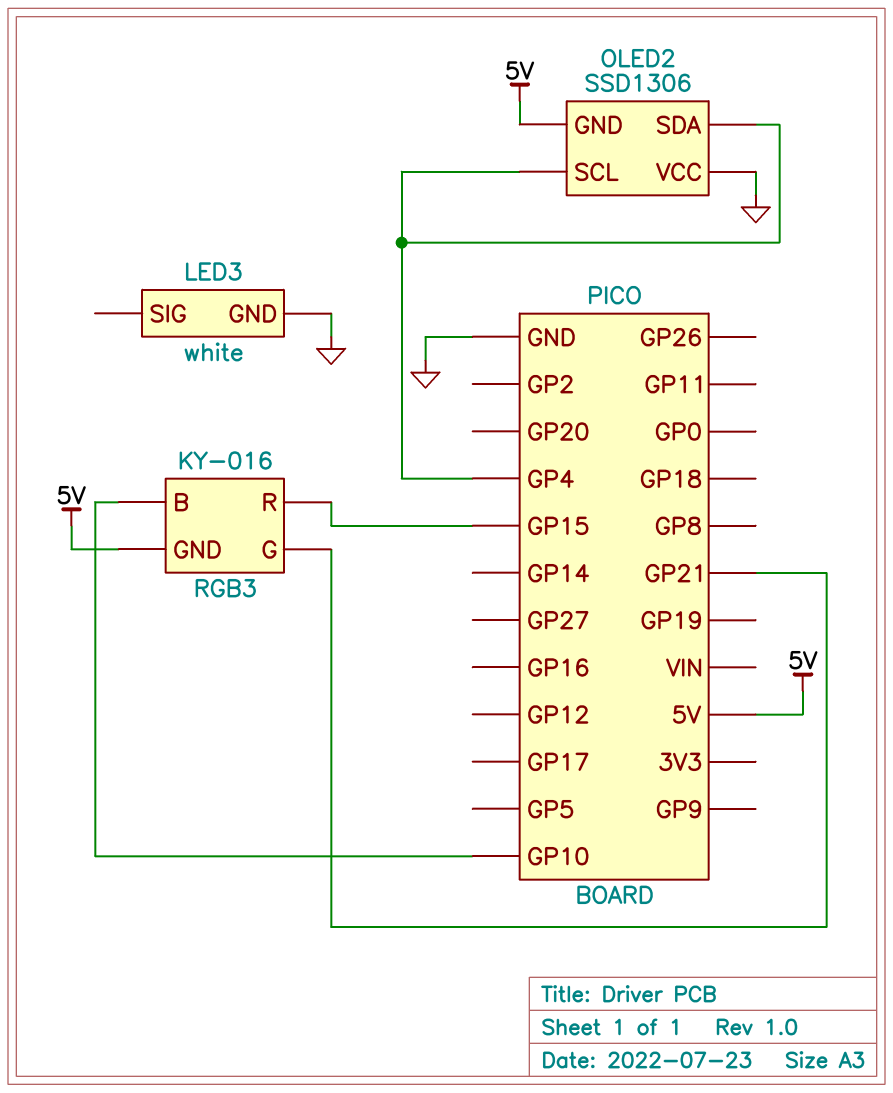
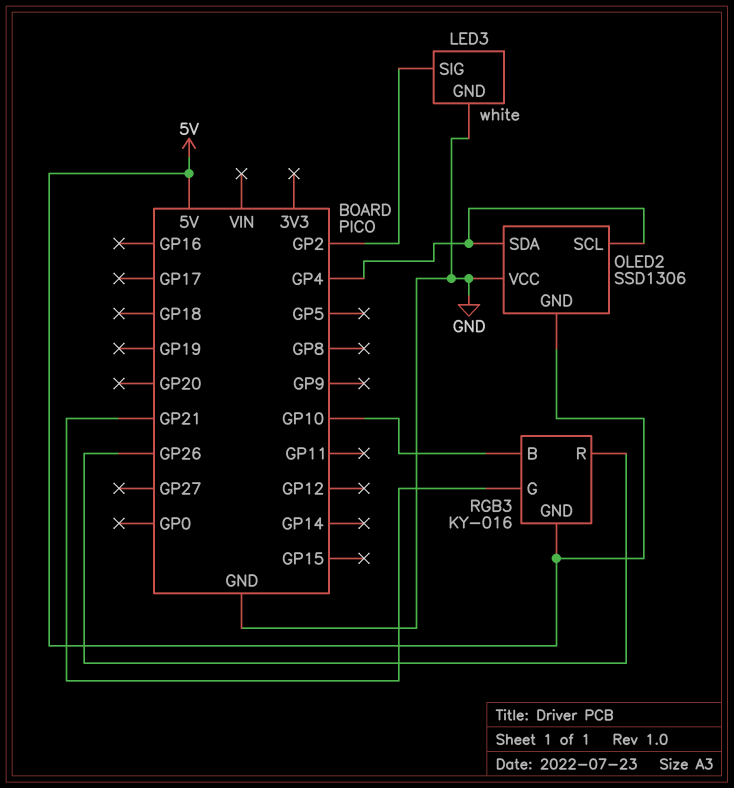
LED3 pin SIG: none -> GP2
RGB3 pin R: GP15 -> GP26

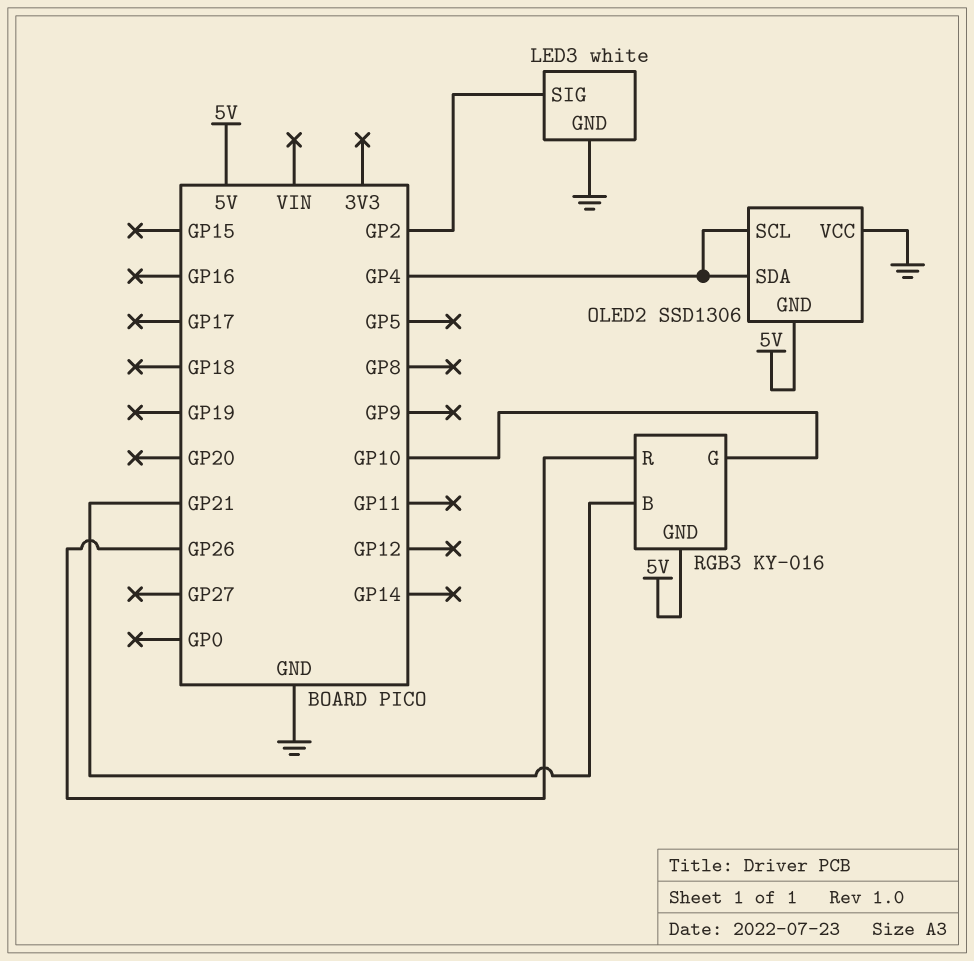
RGB3 pin B: GP10 -> GP21
RGB3 pin G: GP21 -> GP10

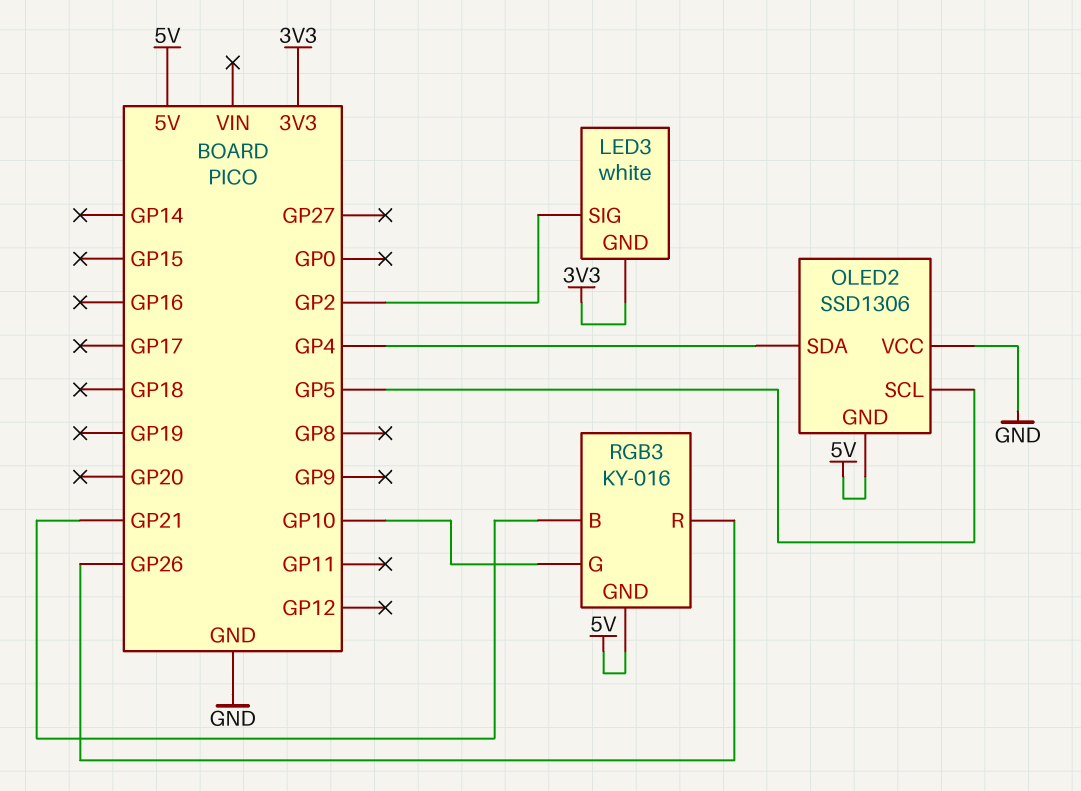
LED3 pin GND: GND -> 3V3
OLED2 pin SCL: GP4 -> GP5

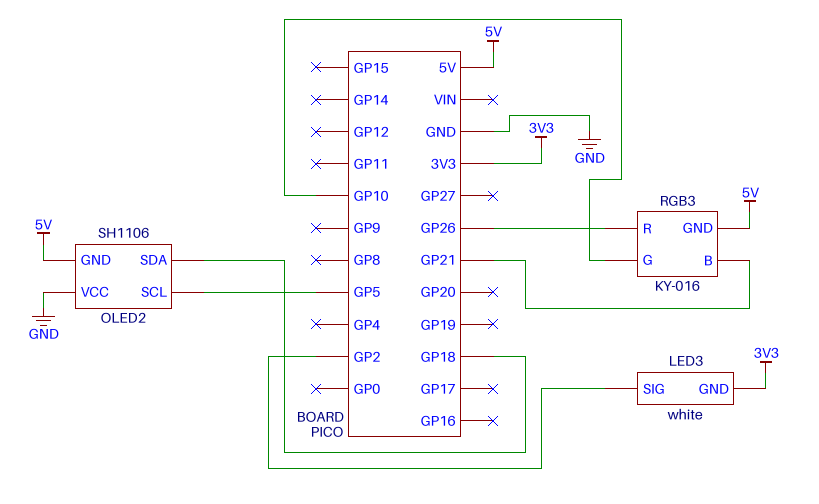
OLED2: SSD1306 -> SH1106
OLED2 pin SDA: GP4 -> GP18

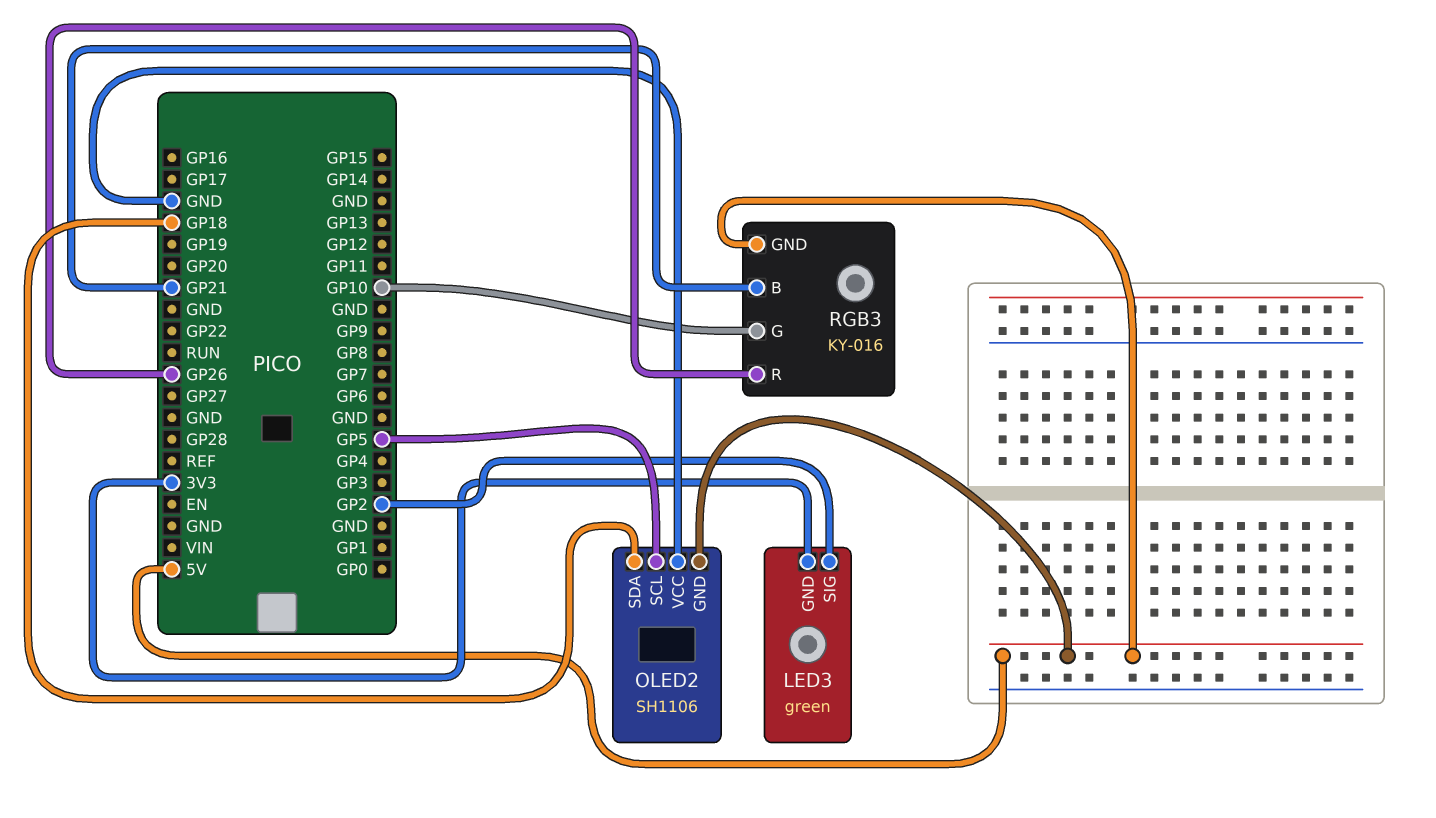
LED3: white -> green

